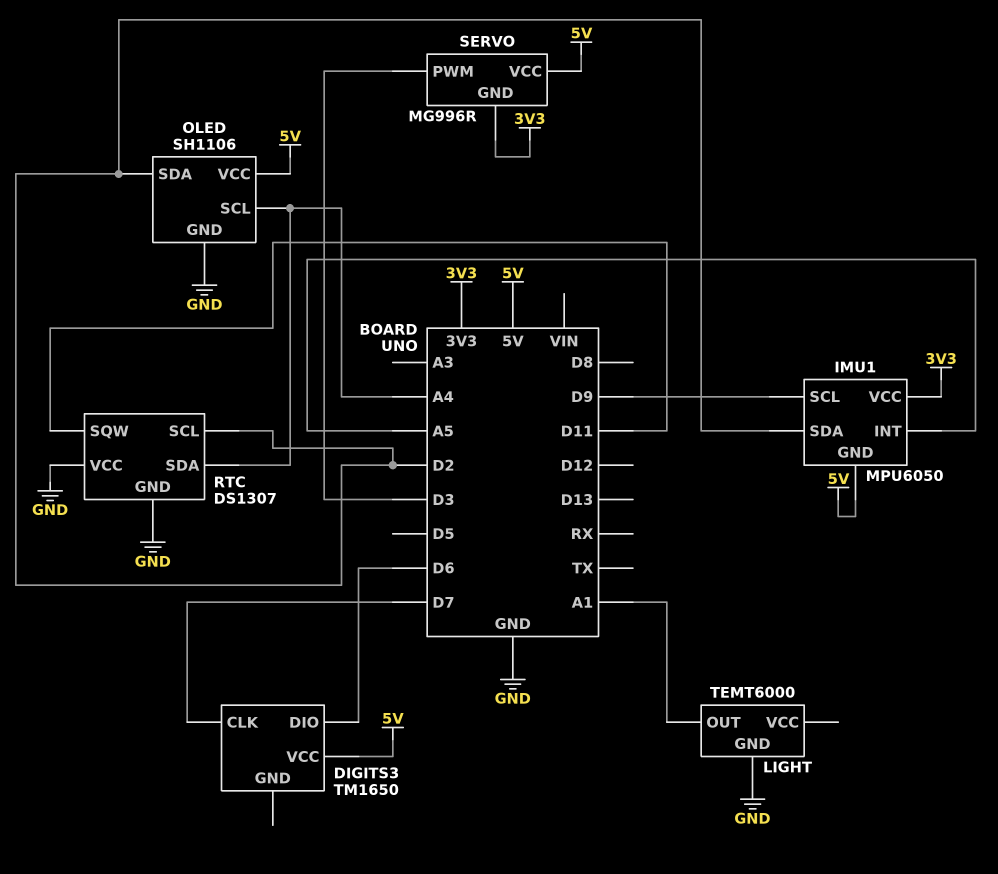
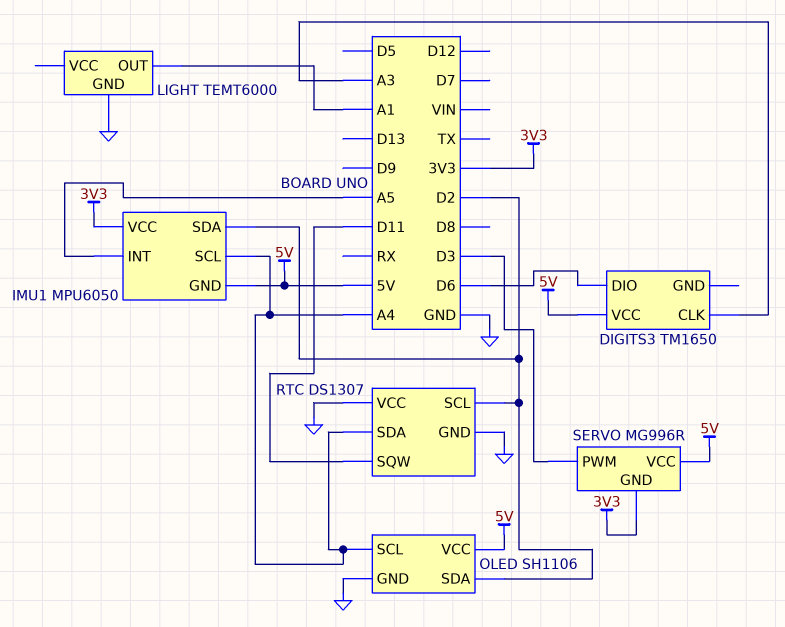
DIGITS3 pin CLK: D7 -> A3
IMU1 pin SCL: D9 -> A4

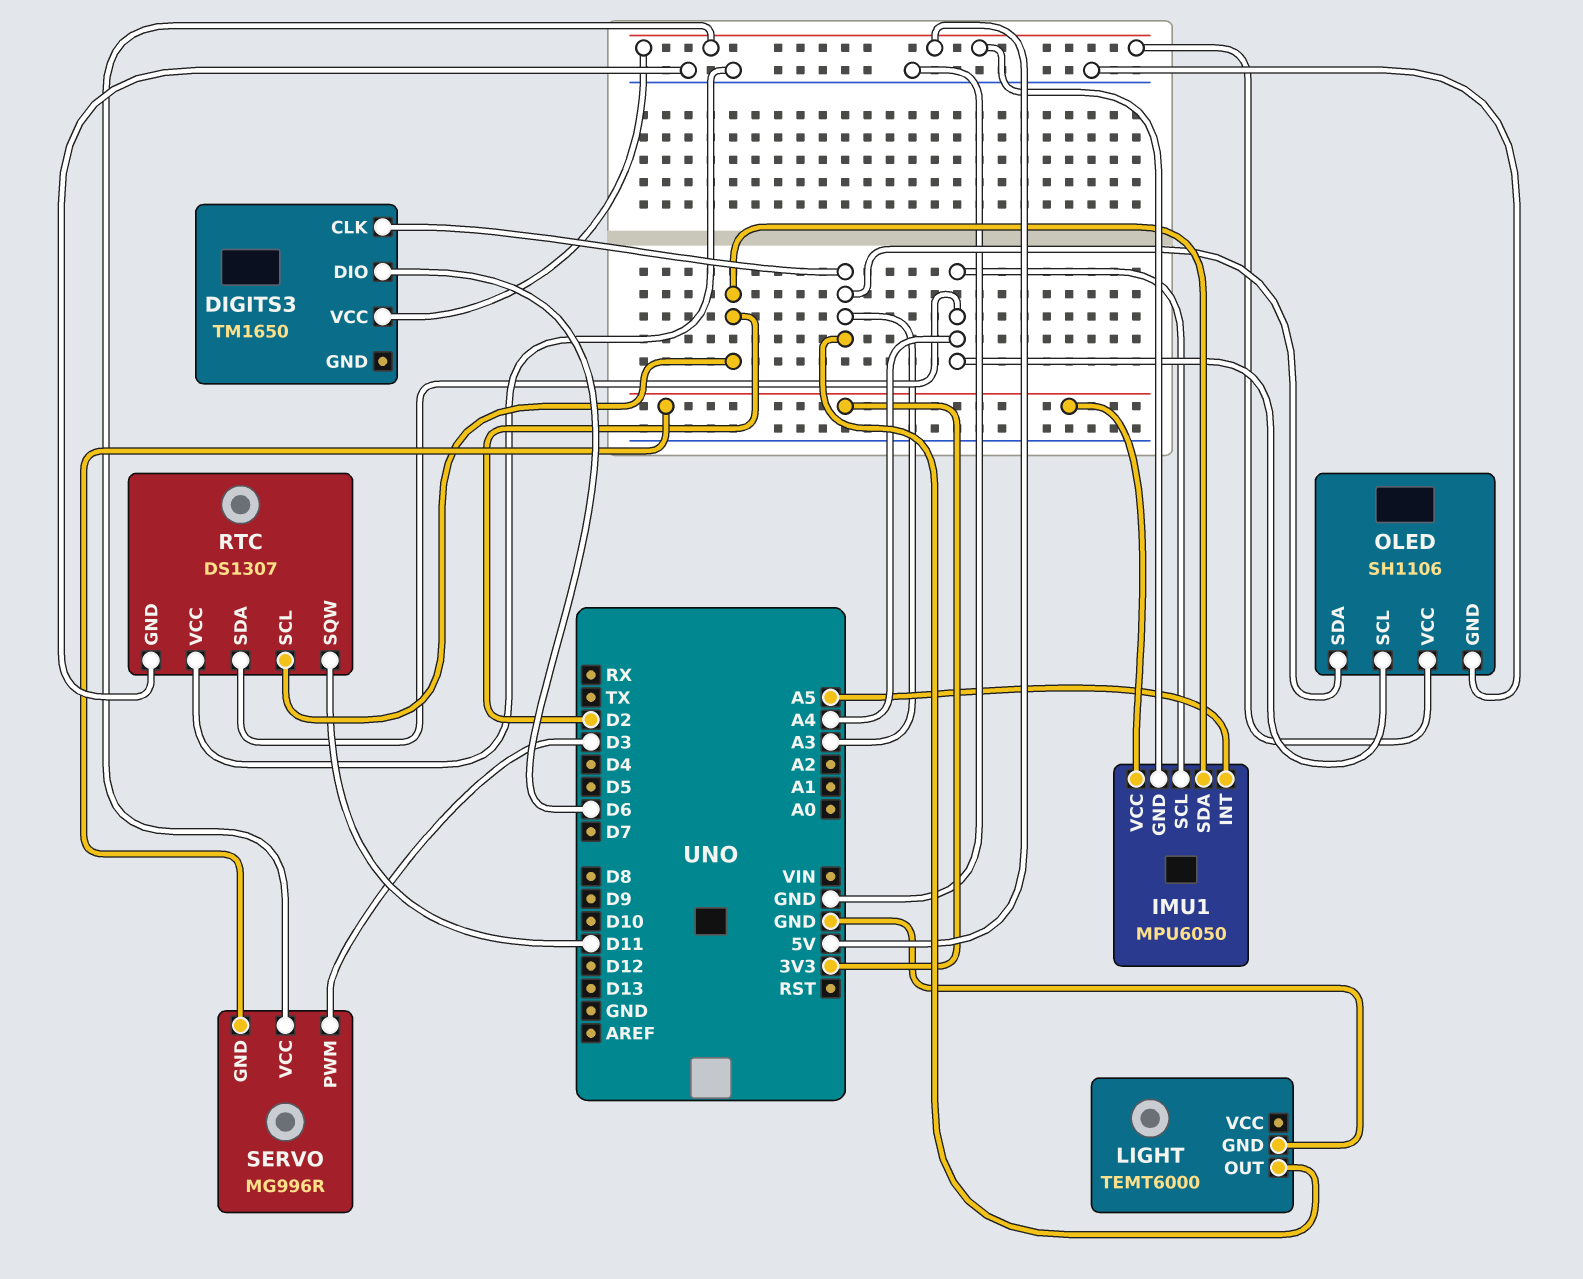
LIGHT pin OUT: A1 -> A3
OLED pin SDA: D2 -> A3

